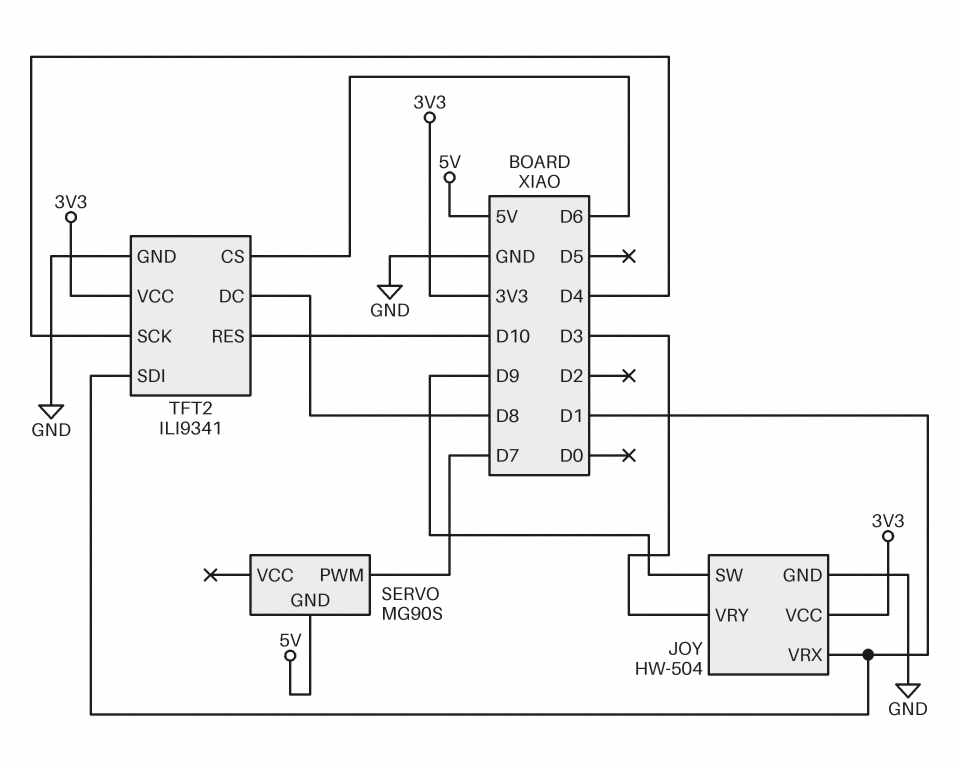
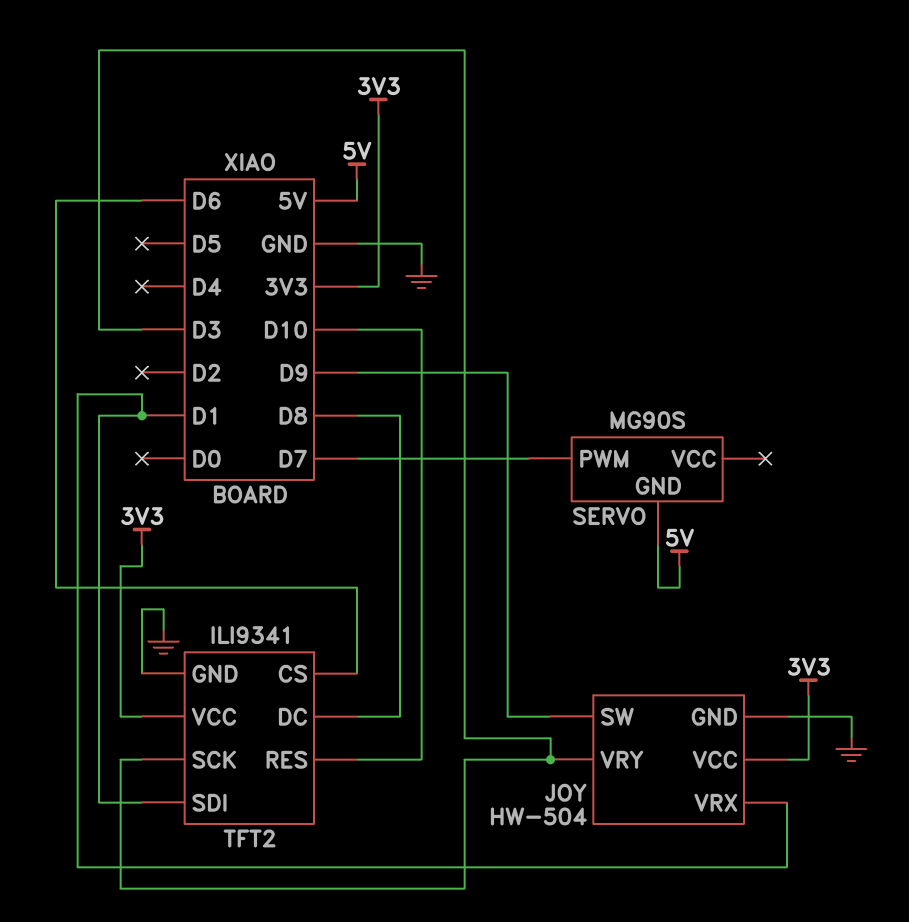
TFT2 pin SCK: D4 -> D3

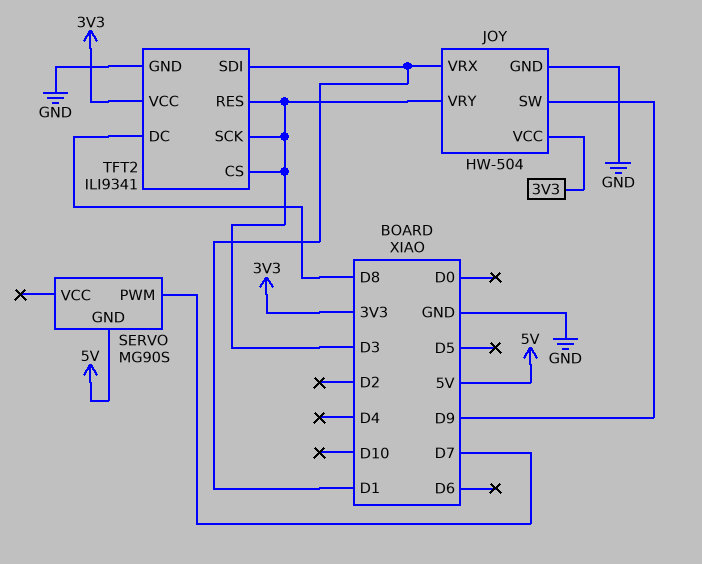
TFT2 pin CS: D6 -> D3
TFT2 pin RES: D10 -> D3

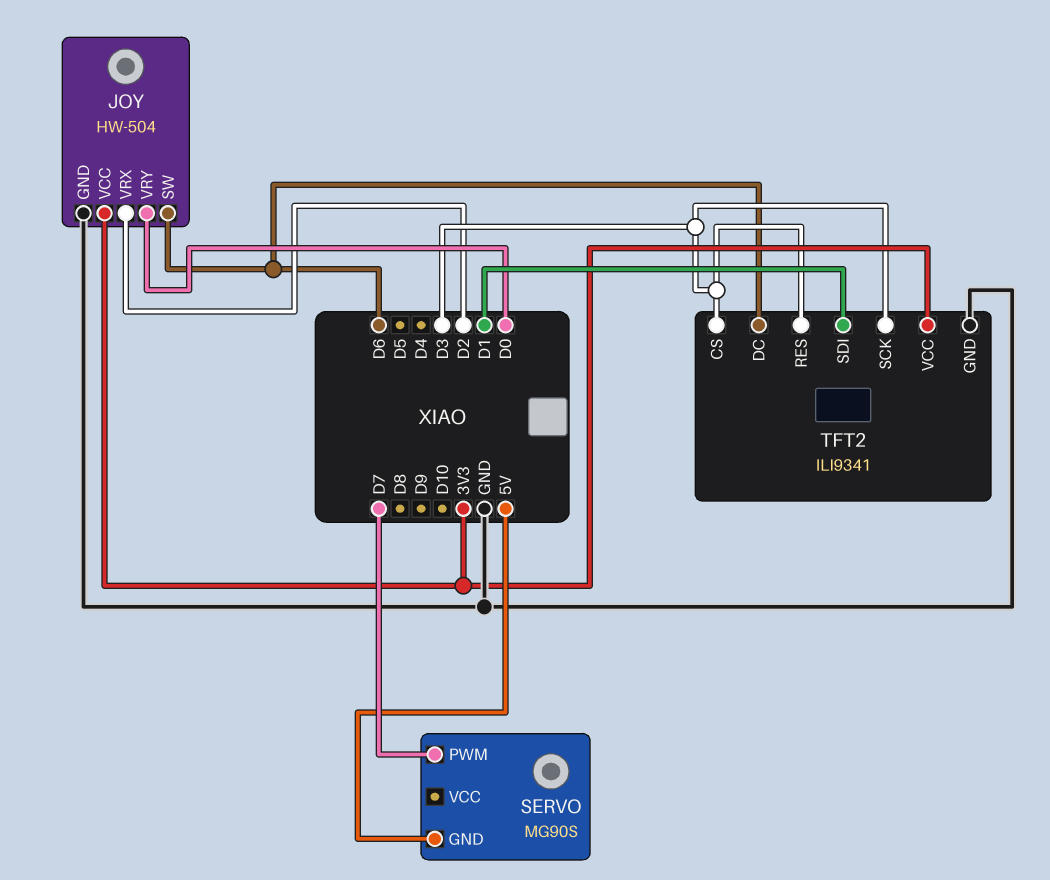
JOY pin SW: D9 -> D6
JOY pin VRX: D1 -> D2
JOY pin VRY: D3 -> D0
TFT2 pin DC: D8 -> D6

